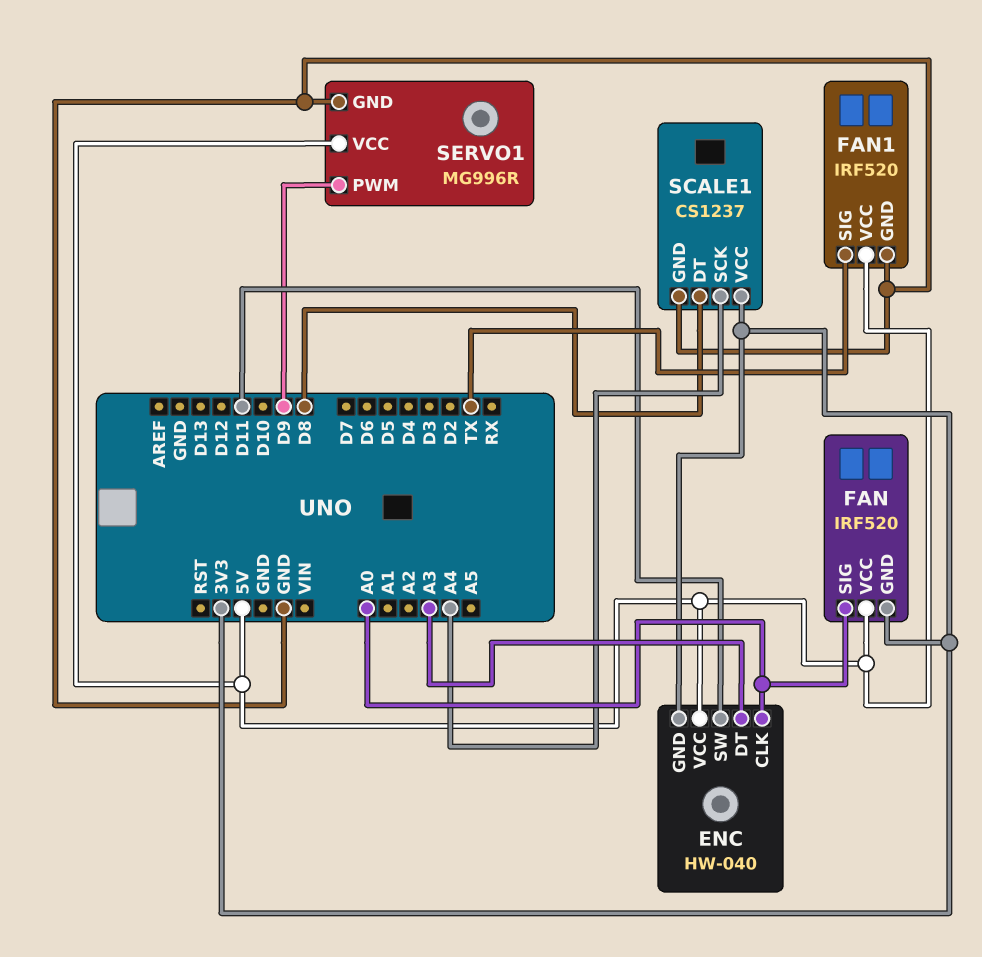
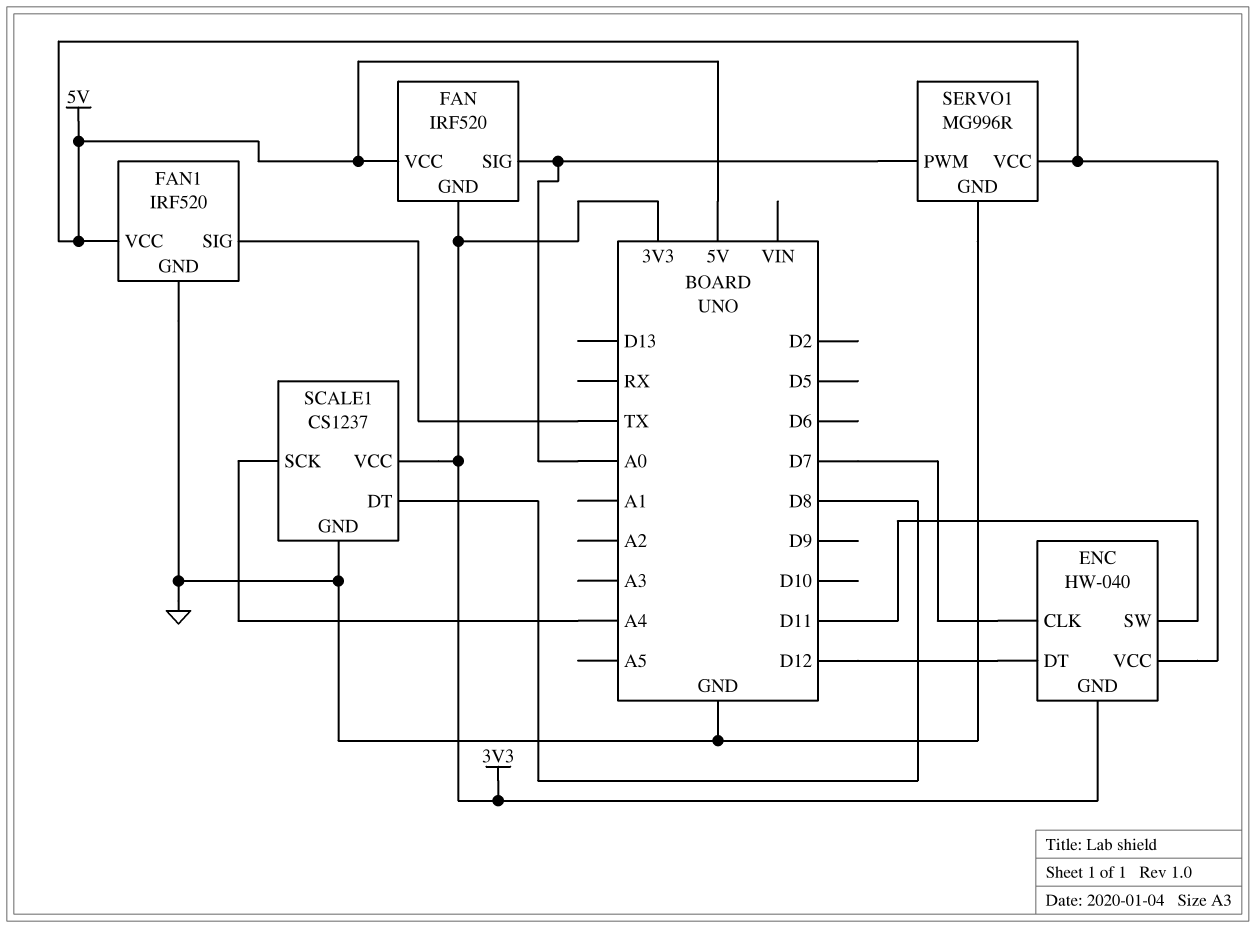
ENC pin CLK: A0 -> D7
ENC pin DT: A3 -> D12
SERVO1 pin PWM: D9 -> A0

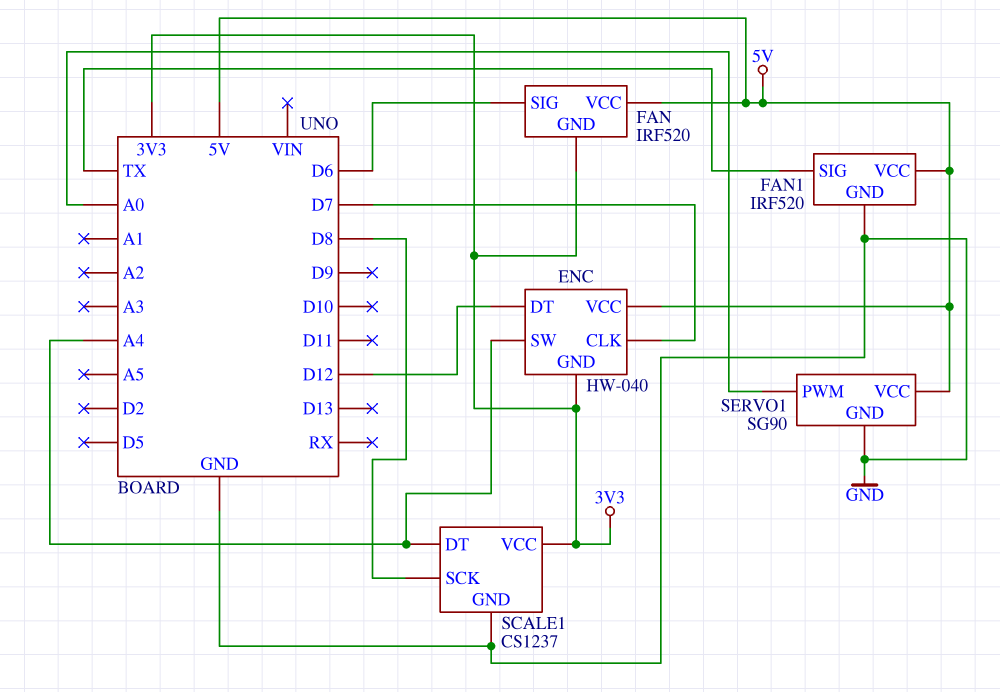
ENC pin SW: D11 -> A4
FAN pin SIG: A0 -> D6
SCALE1 pin DT: D8 -> A4
SCALE1 pin SCK: A4 -> D8
SERVO1: MG996R -> SG90

